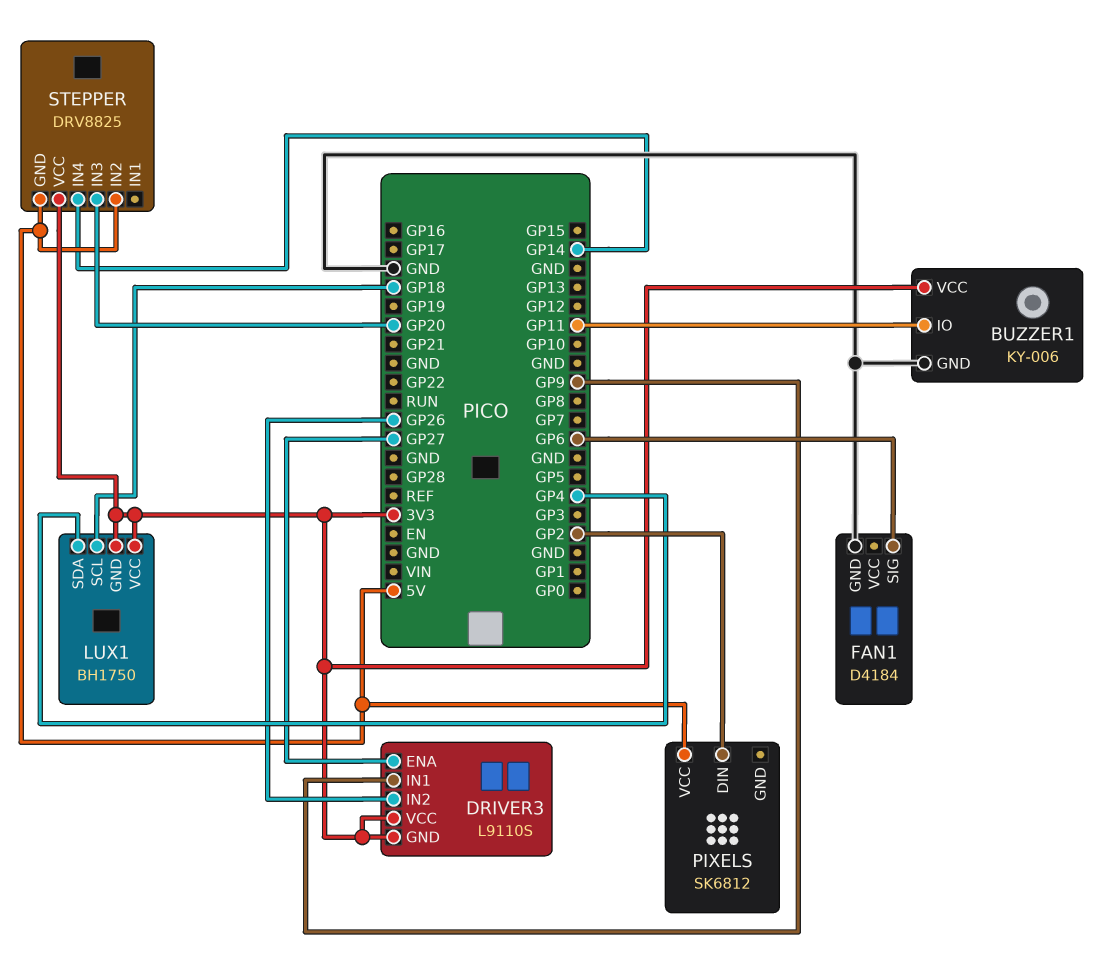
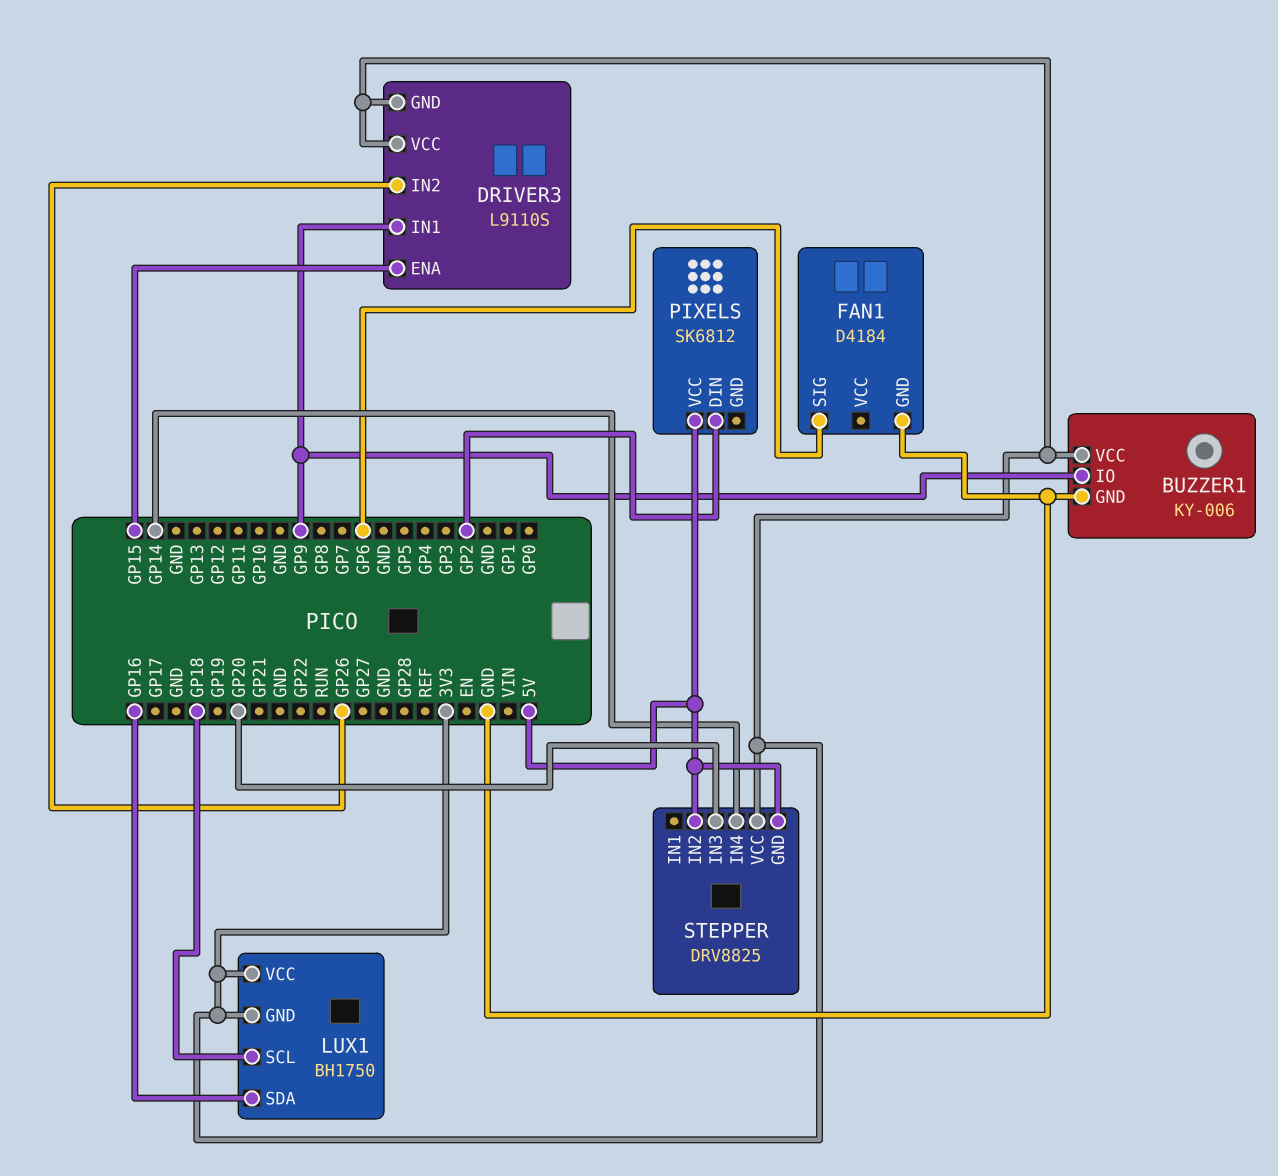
BUZZER1 pin IO: GP11 -> GP9
DRIVER3 pin ENA: GP27 -> GP15
LUX1 pin SDA: GP4 -> GP16

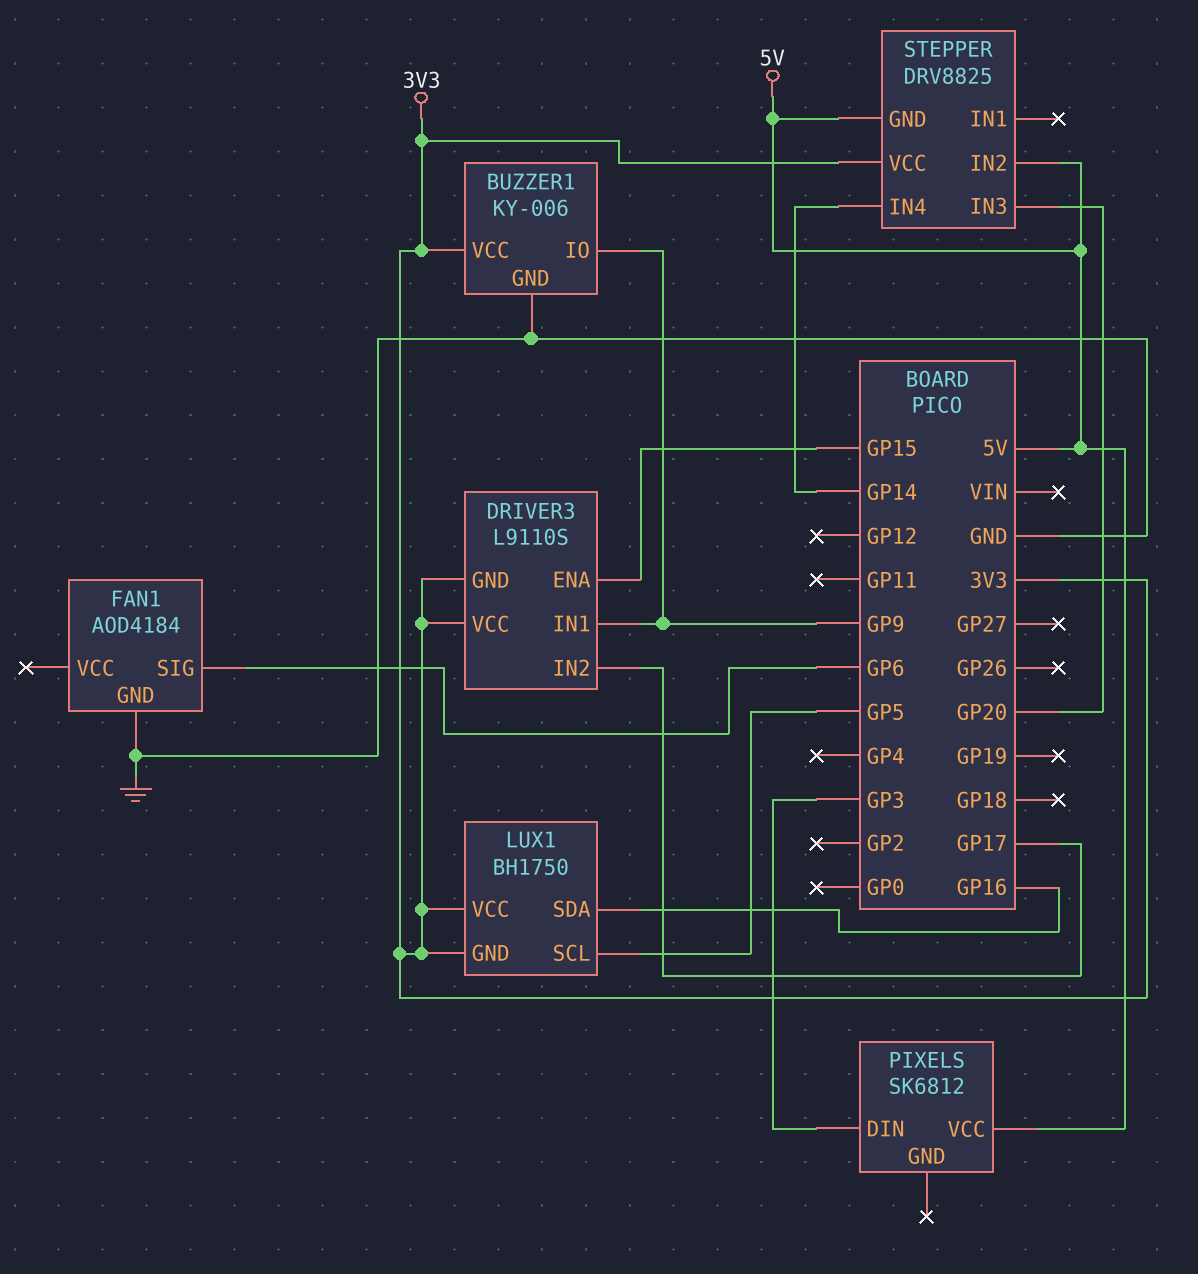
DRIVER3 pin IN2: GP26 -> GP17
FAN1: D4184 -> AOD4184
LUX1 pin SCL: GP18 -> GP5
PIXELS pin DIN: GP2 -> GP3

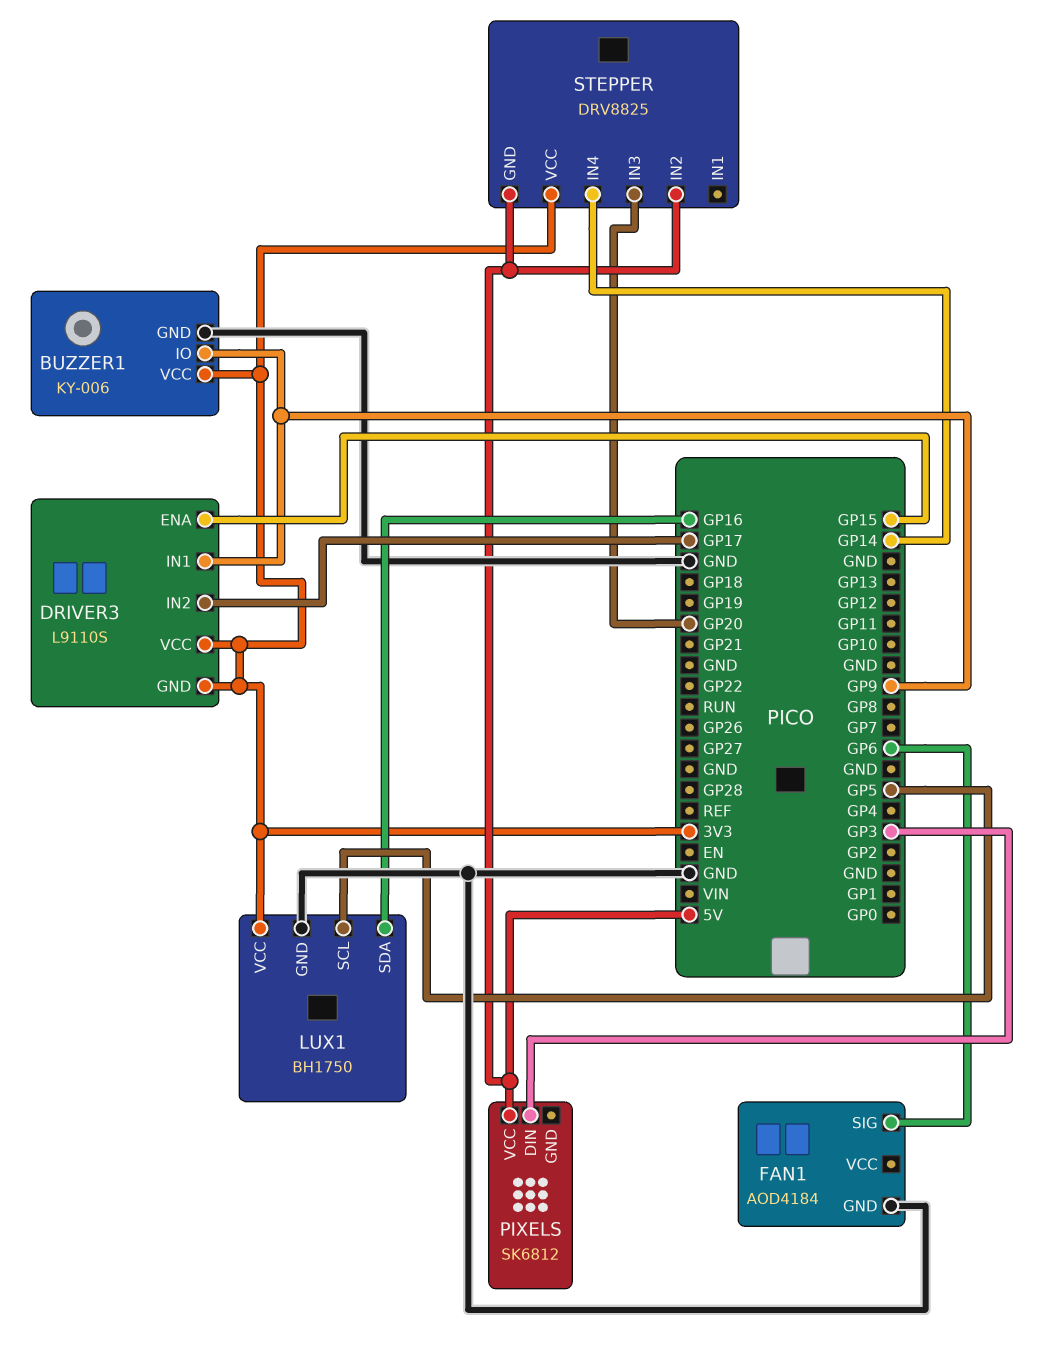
LUX1 pin GND: 3V3 -> GND

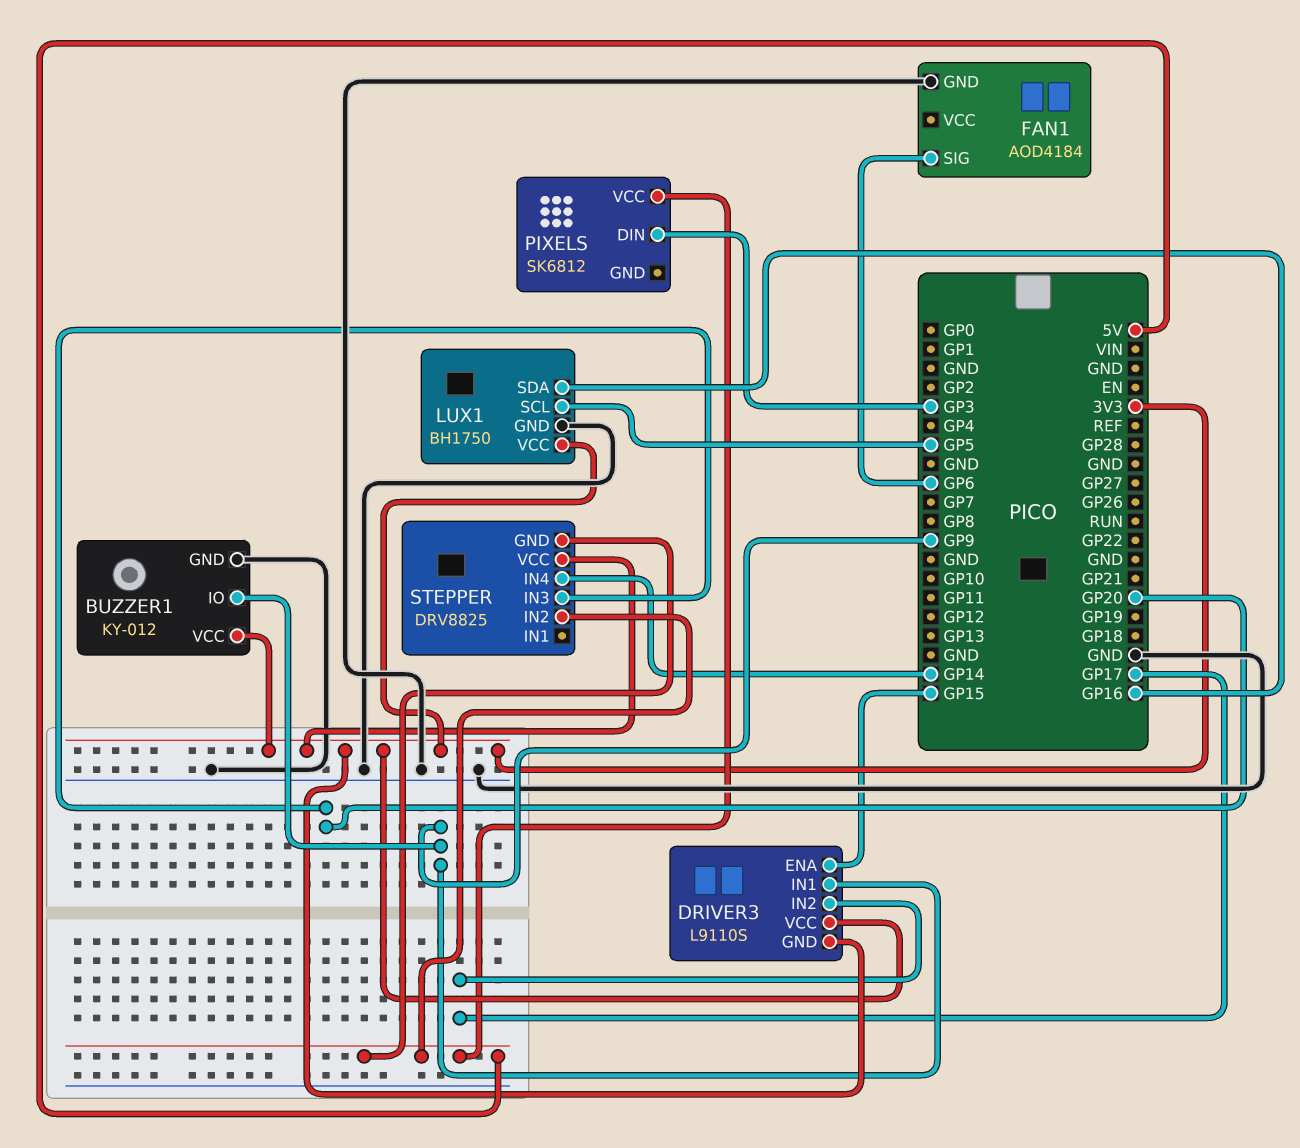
BUZZER1: KY-006 -> KY-012

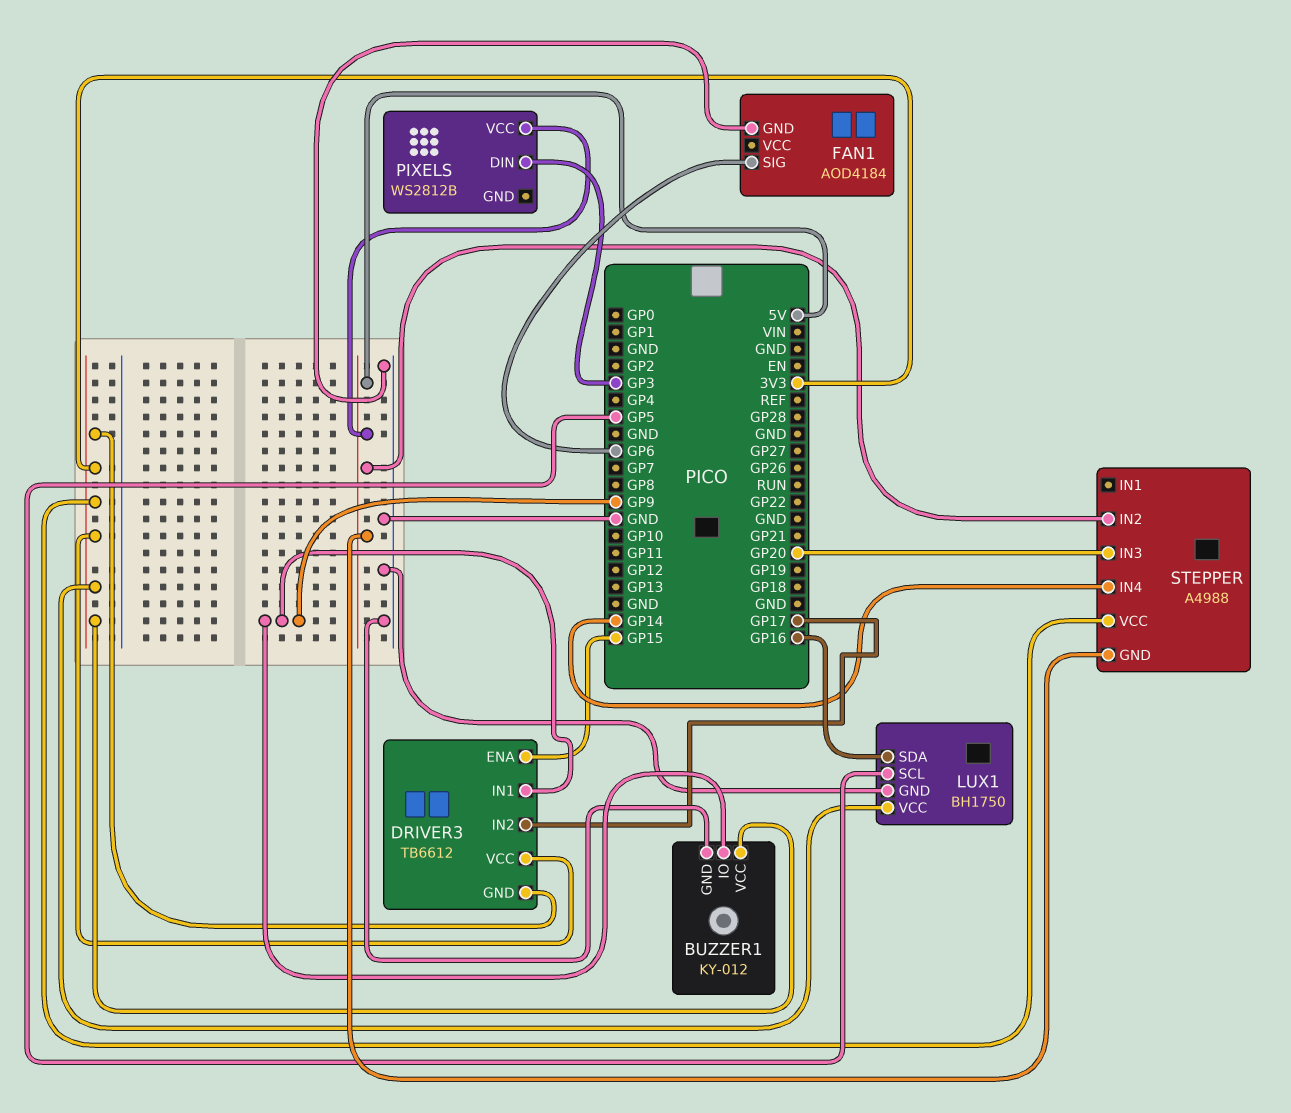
DRIVER3: L9110S -> TB6612
PIXELS: SK6812 -> WS2812B
STEPPER: DRV8825 -> A4988

